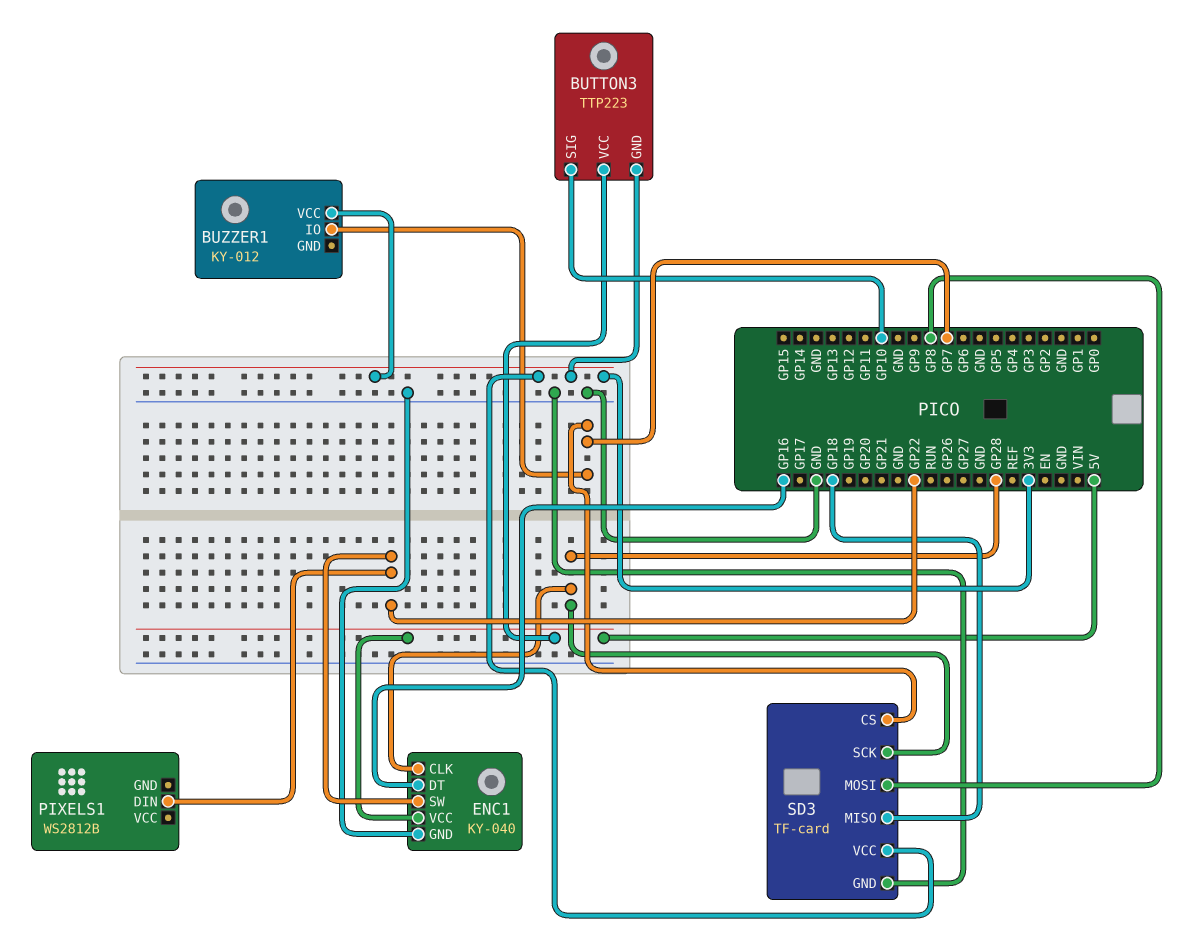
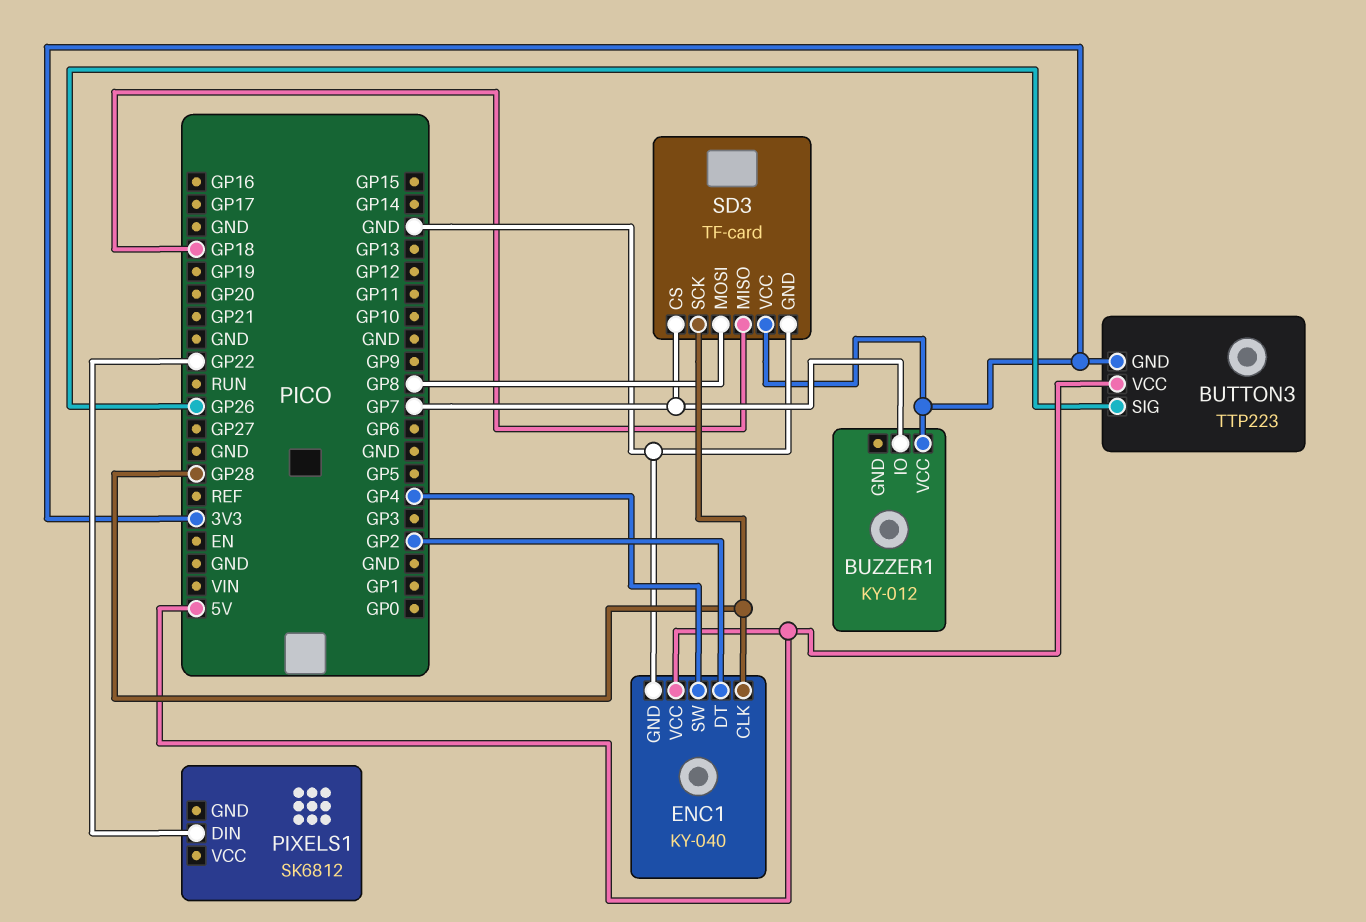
BUTTON3 pin SIG: GP10 -> GP26
ENC1 pin DT: GP16 -> GP2
ENC1 pin SW: GP22 -> GP4
PIXELS1: WS2812B -> SK6812

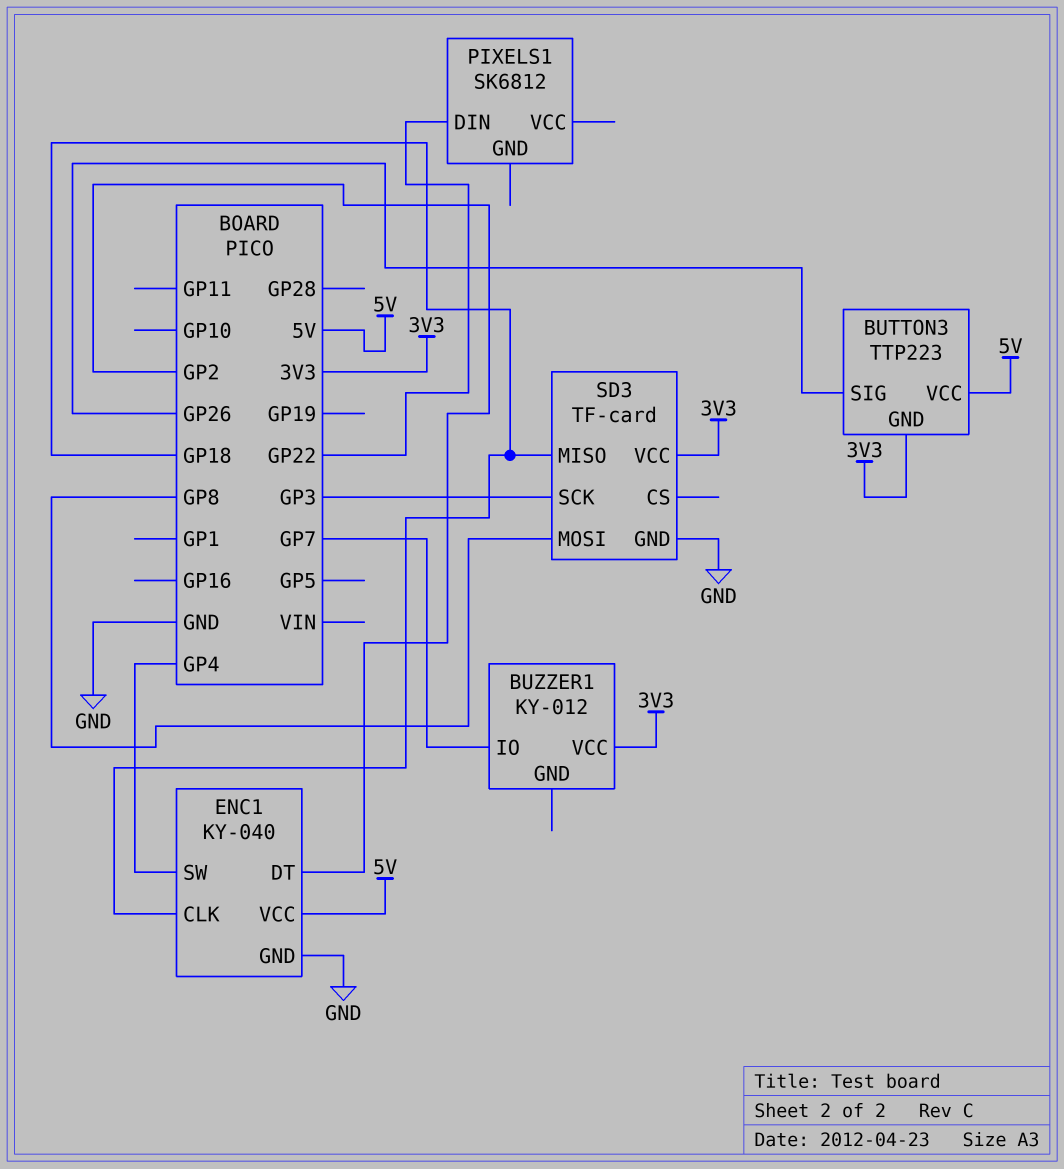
ENC1 pin CLK: GP28 -> GP18
SD3 pin CS: GP7 -> none
SD3 pin SCK: GP28 -> GP3

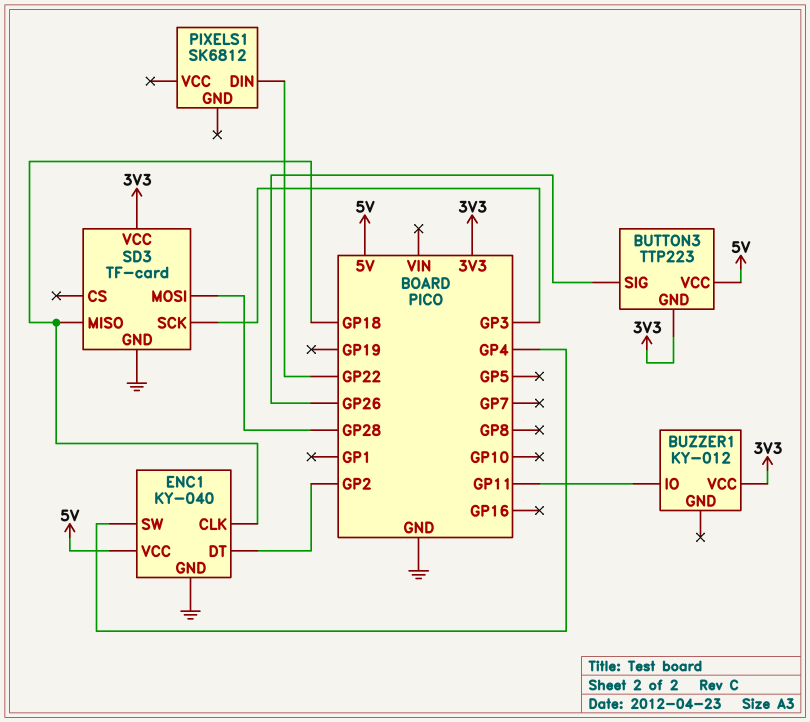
BUZZER1 pin IO: GP7 -> GP11
SD3 pin MOSI: GP8 -> GP28

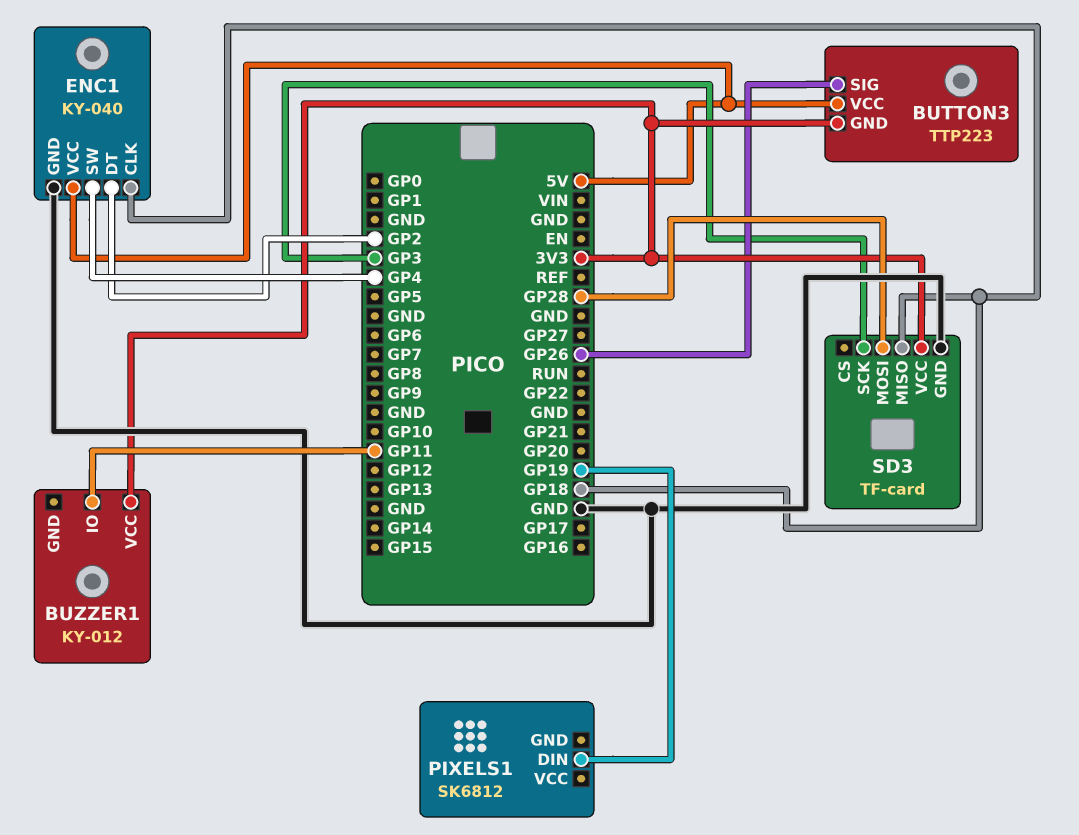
PIXELS1 pin DIN: GP22 -> GP19

